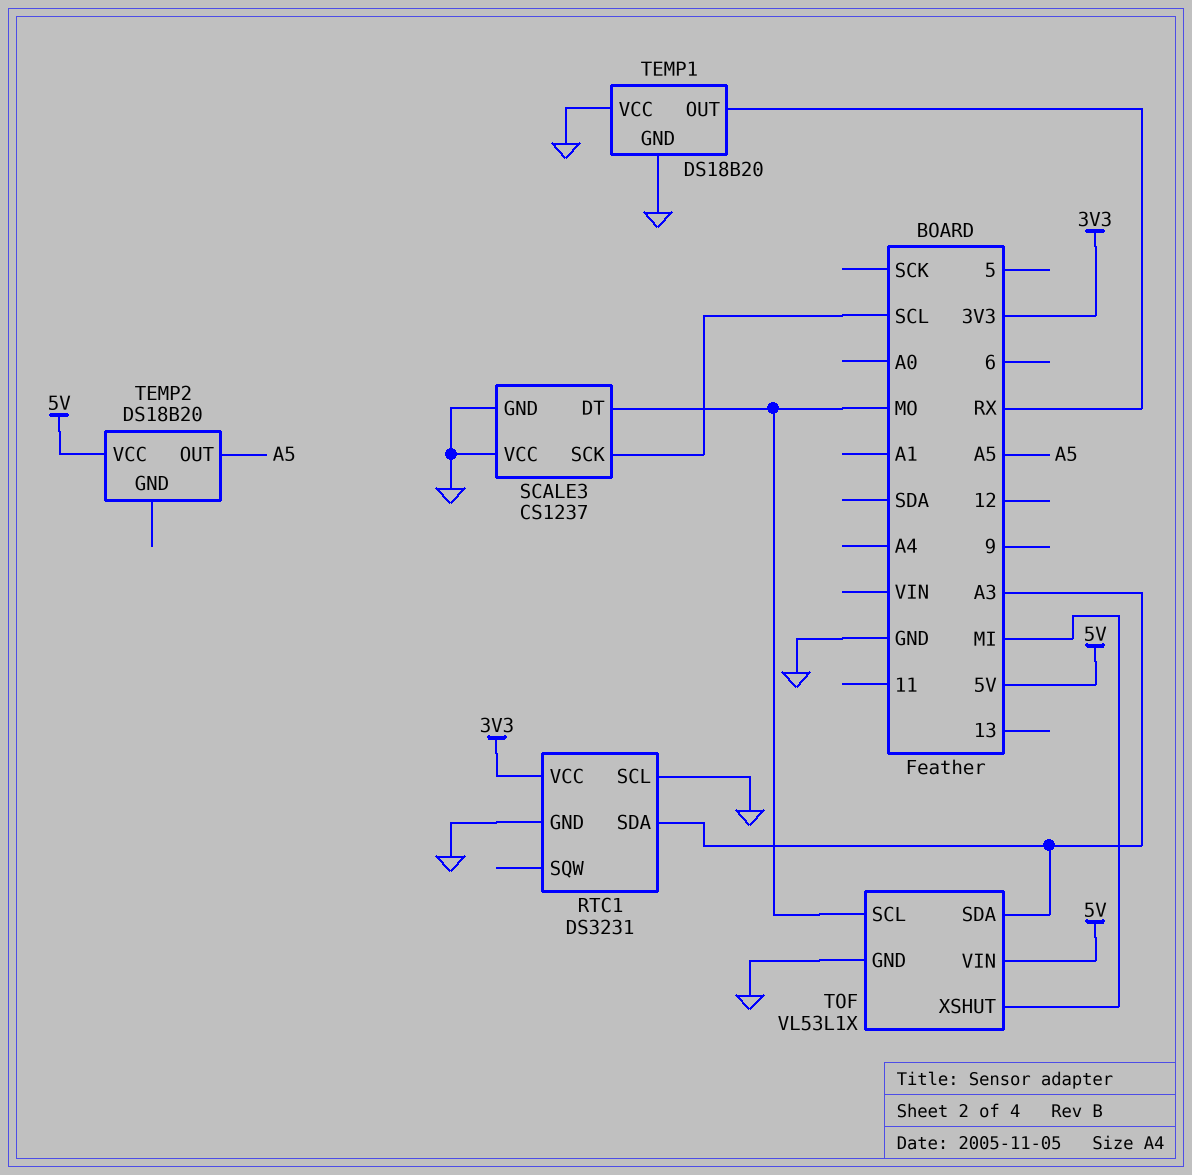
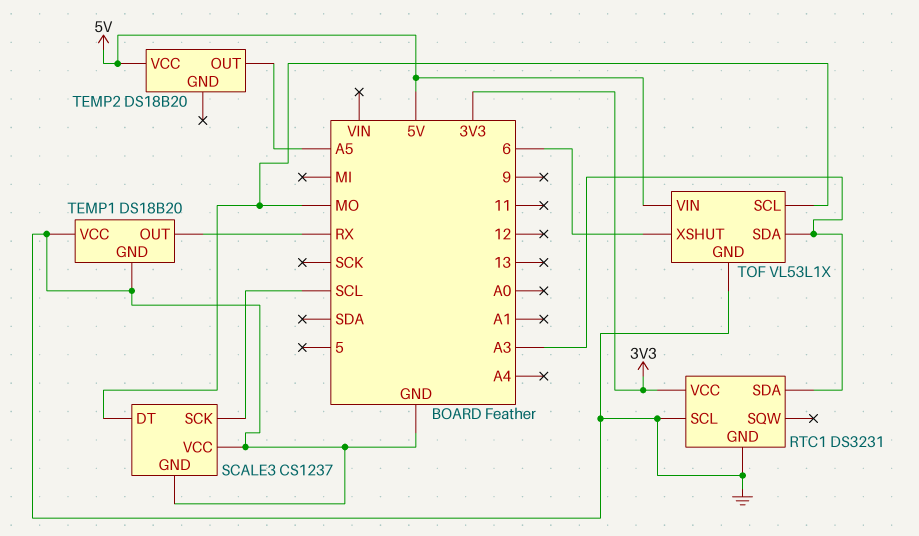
TOF pin XSHUT: MI -> 6

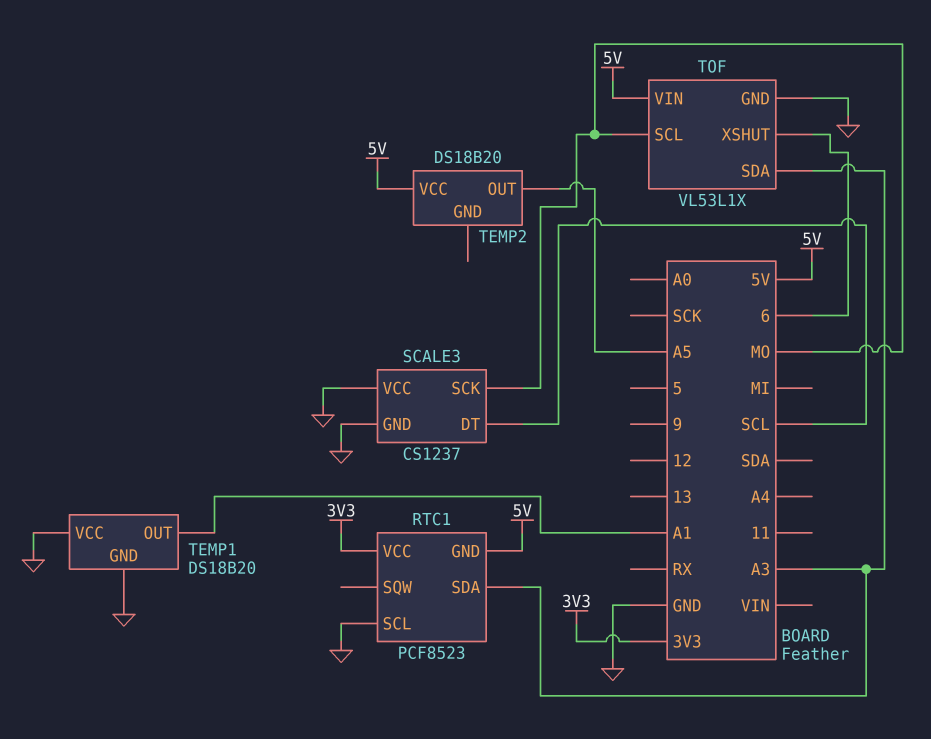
RTC1: DS3231 -> PCF8523
RTC1 pin GND: GND -> 5V
SCALE3 pin DT: MO -> SCL
SCALE3 pin SCK: SCL -> MO
TEMP1 pin OUT: RX -> A1

